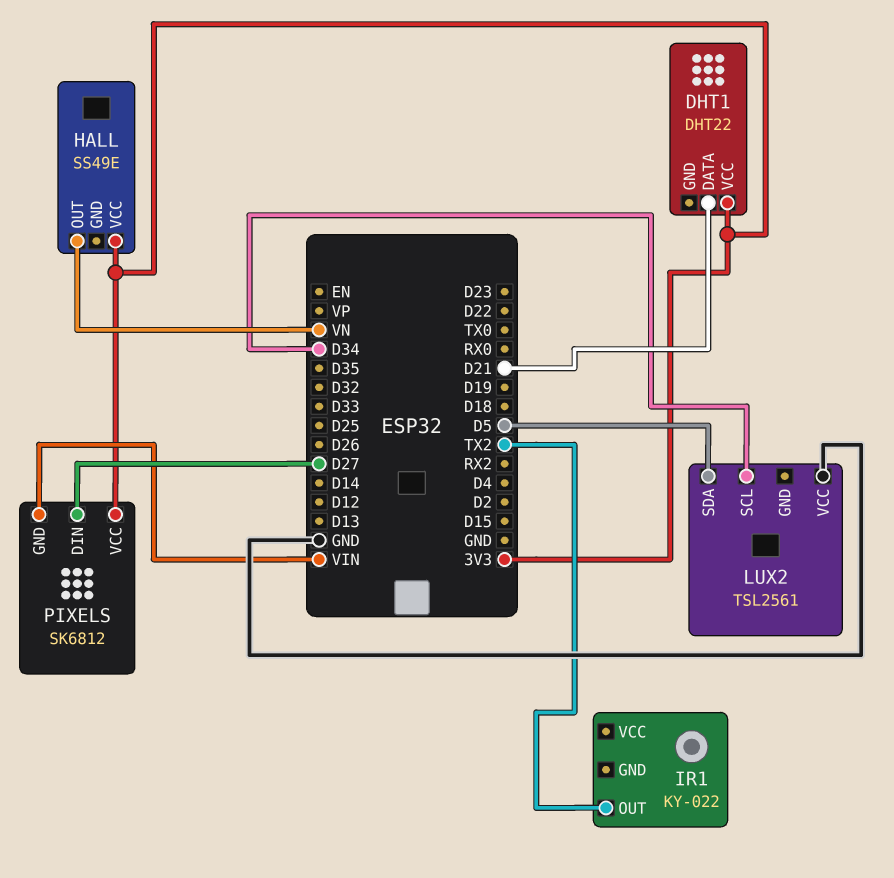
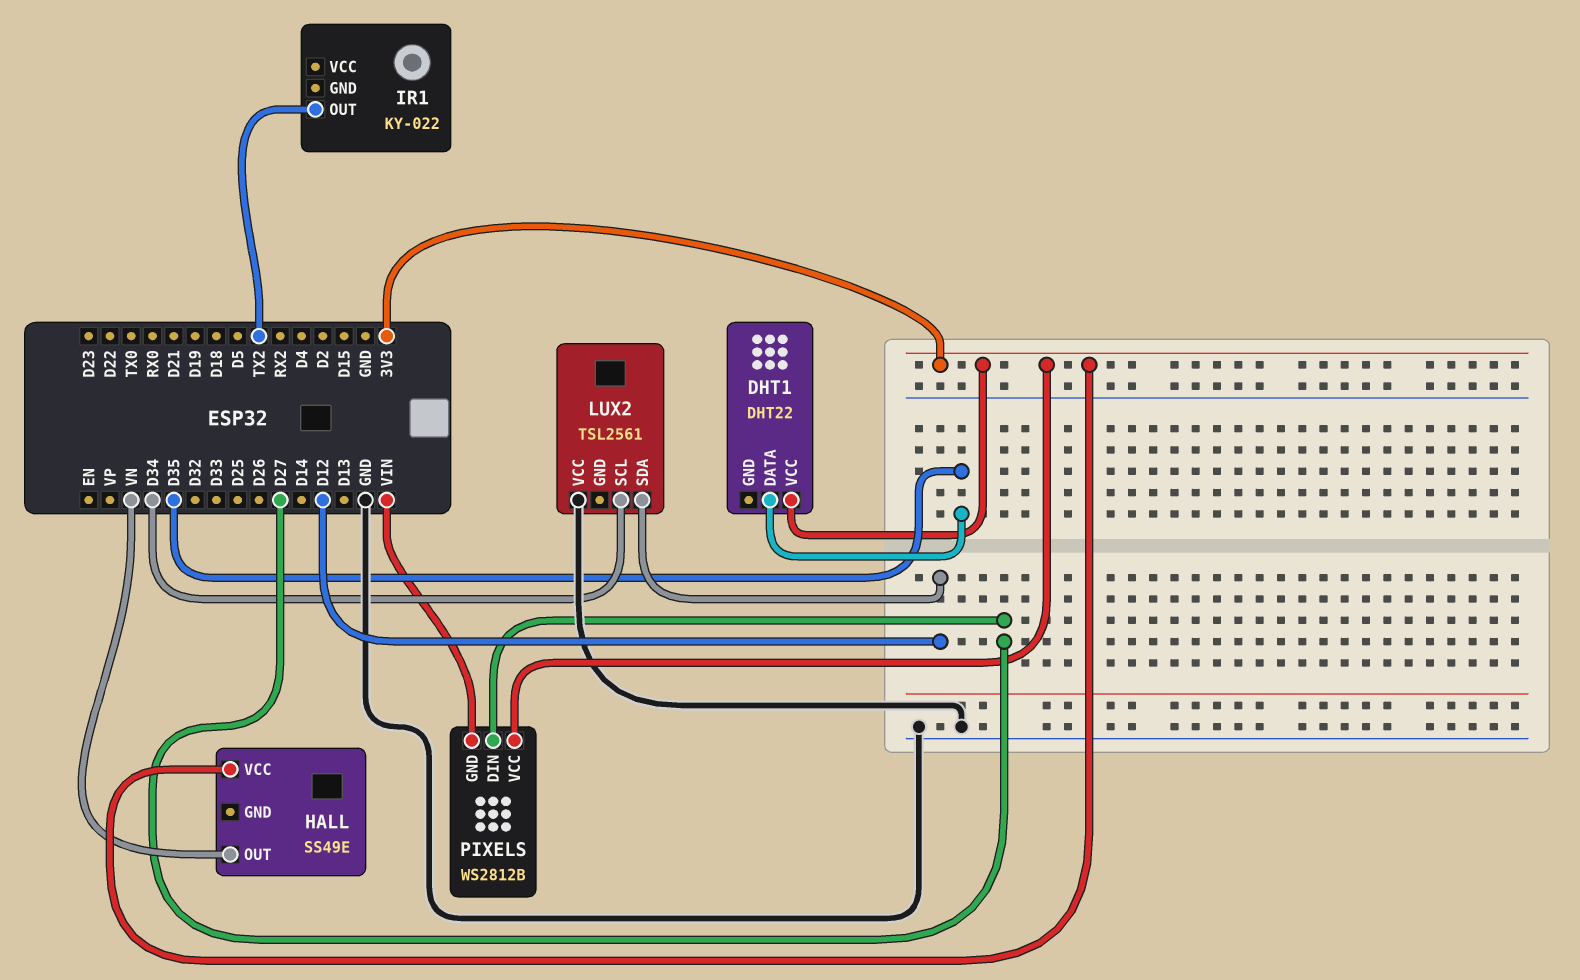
DHT1 pin DATA: D21 -> D35
LUX2 pin SDA: D5 -> D12
PIXELS: SK6812 -> WS2812B

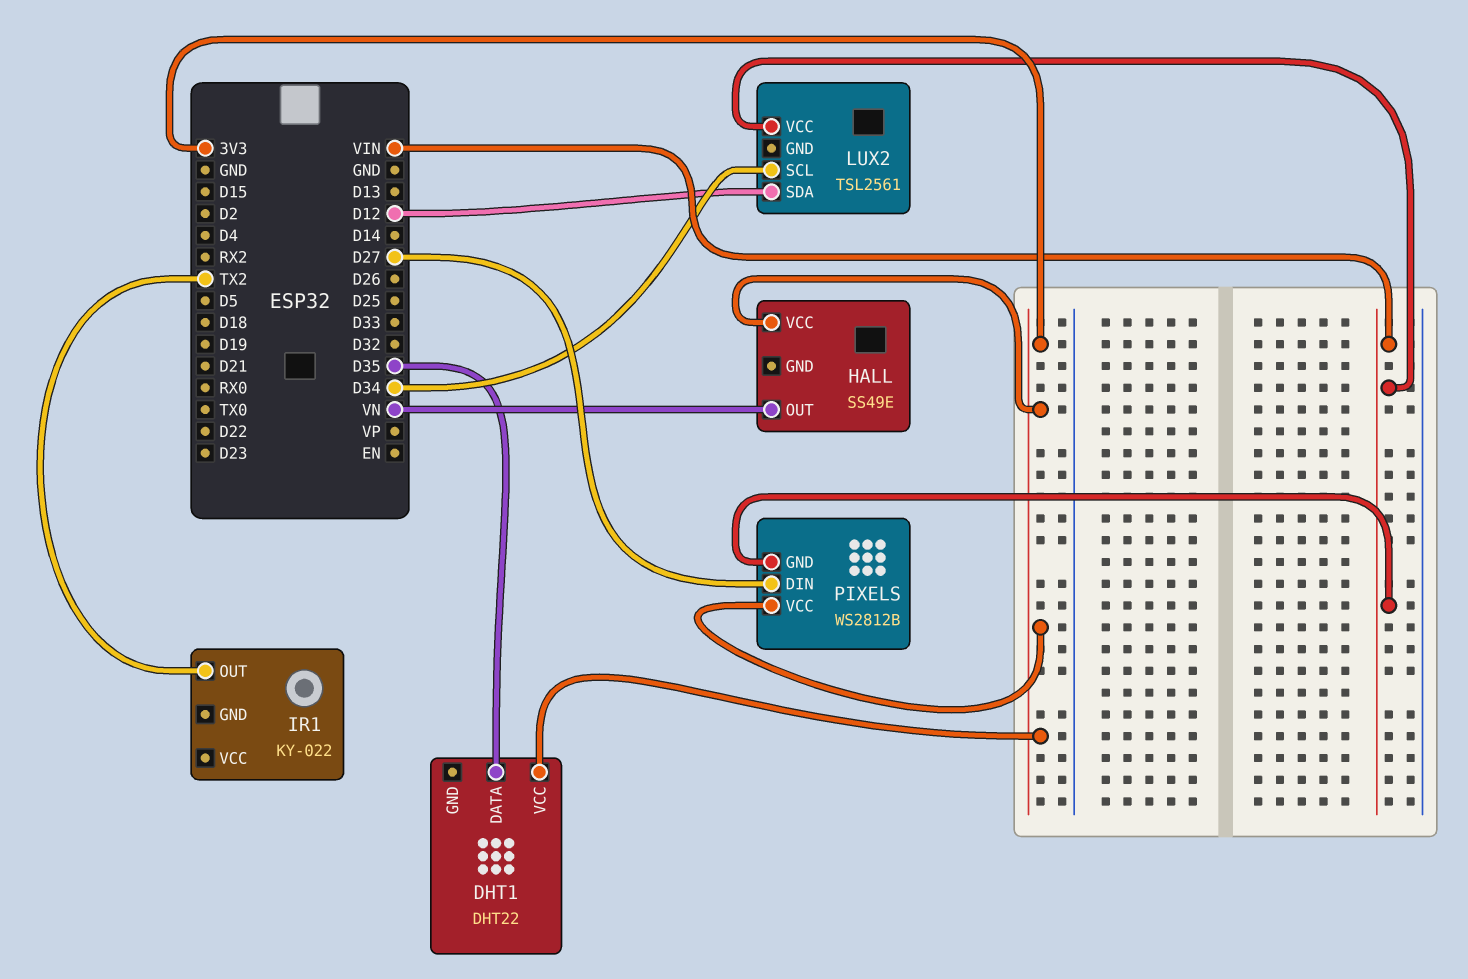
LUX2 pin VCC: GND -> VIN

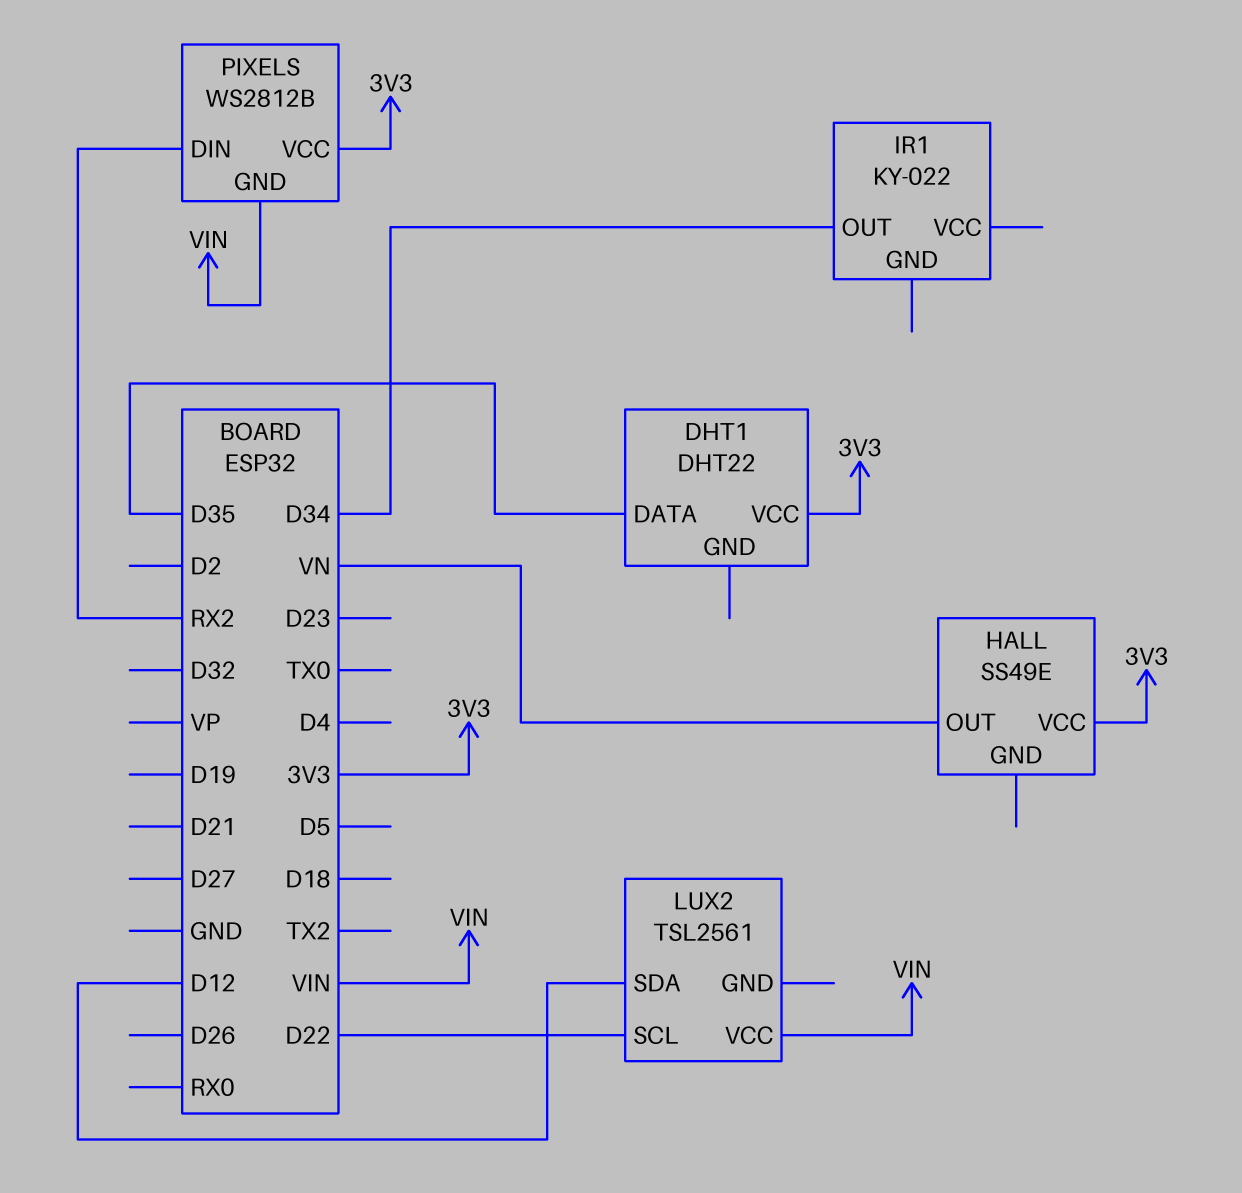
IR1 pin OUT: TX2 -> D34
LUX2 pin SCL: D34 -> D22
PIXELS pin DIN: D27 -> RX2

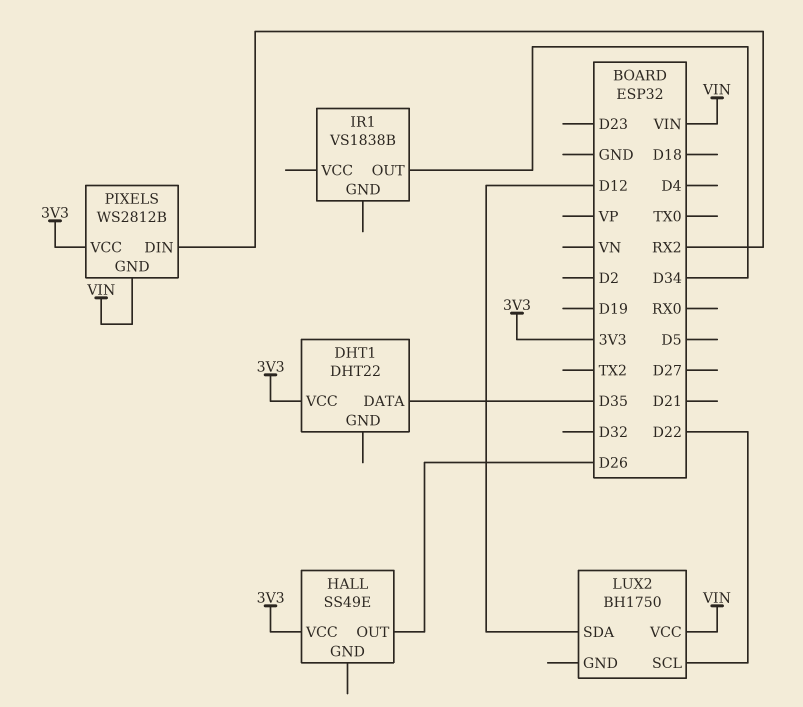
HALL pin OUT: VN -> D26
IR1: KY-022 -> VS1838B
LUX2: TSL2561 -> BH1750

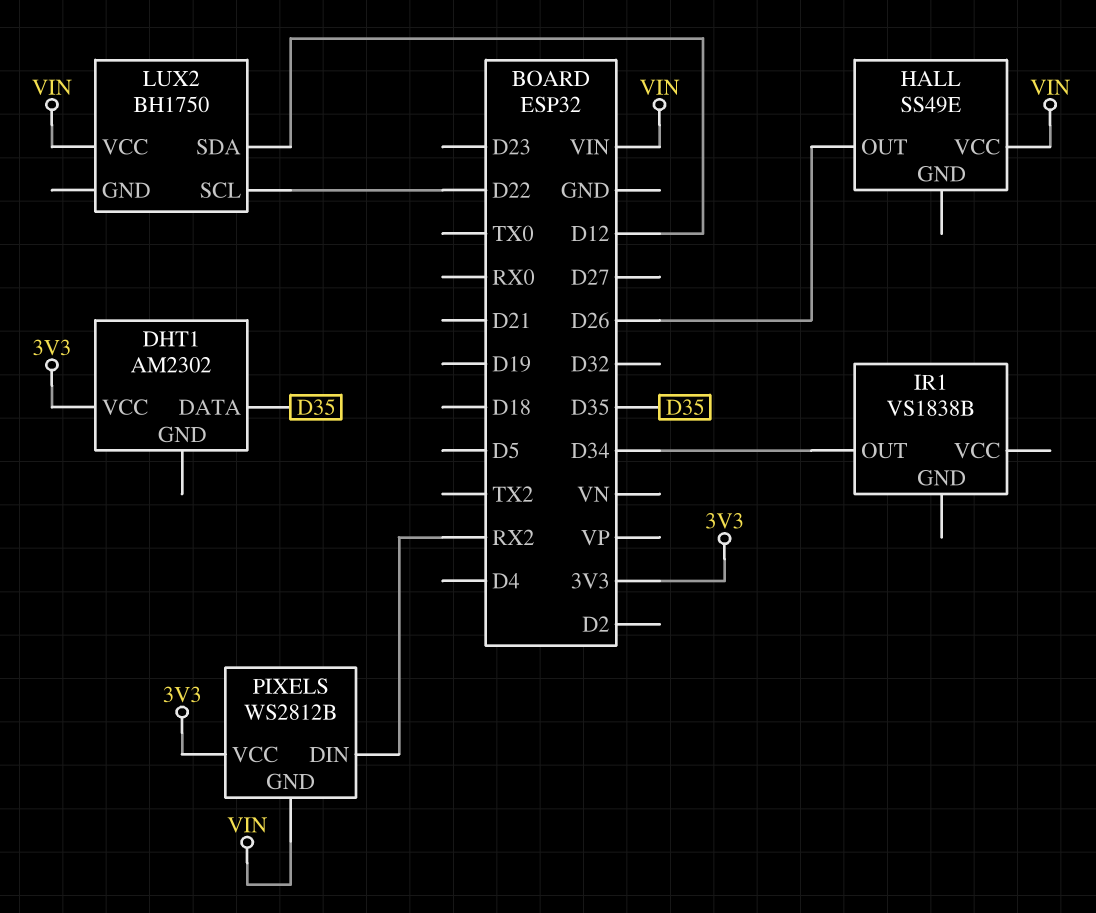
DHT1: DHT22 -> AM2302
HALL pin VCC: 3V3 -> VIN

